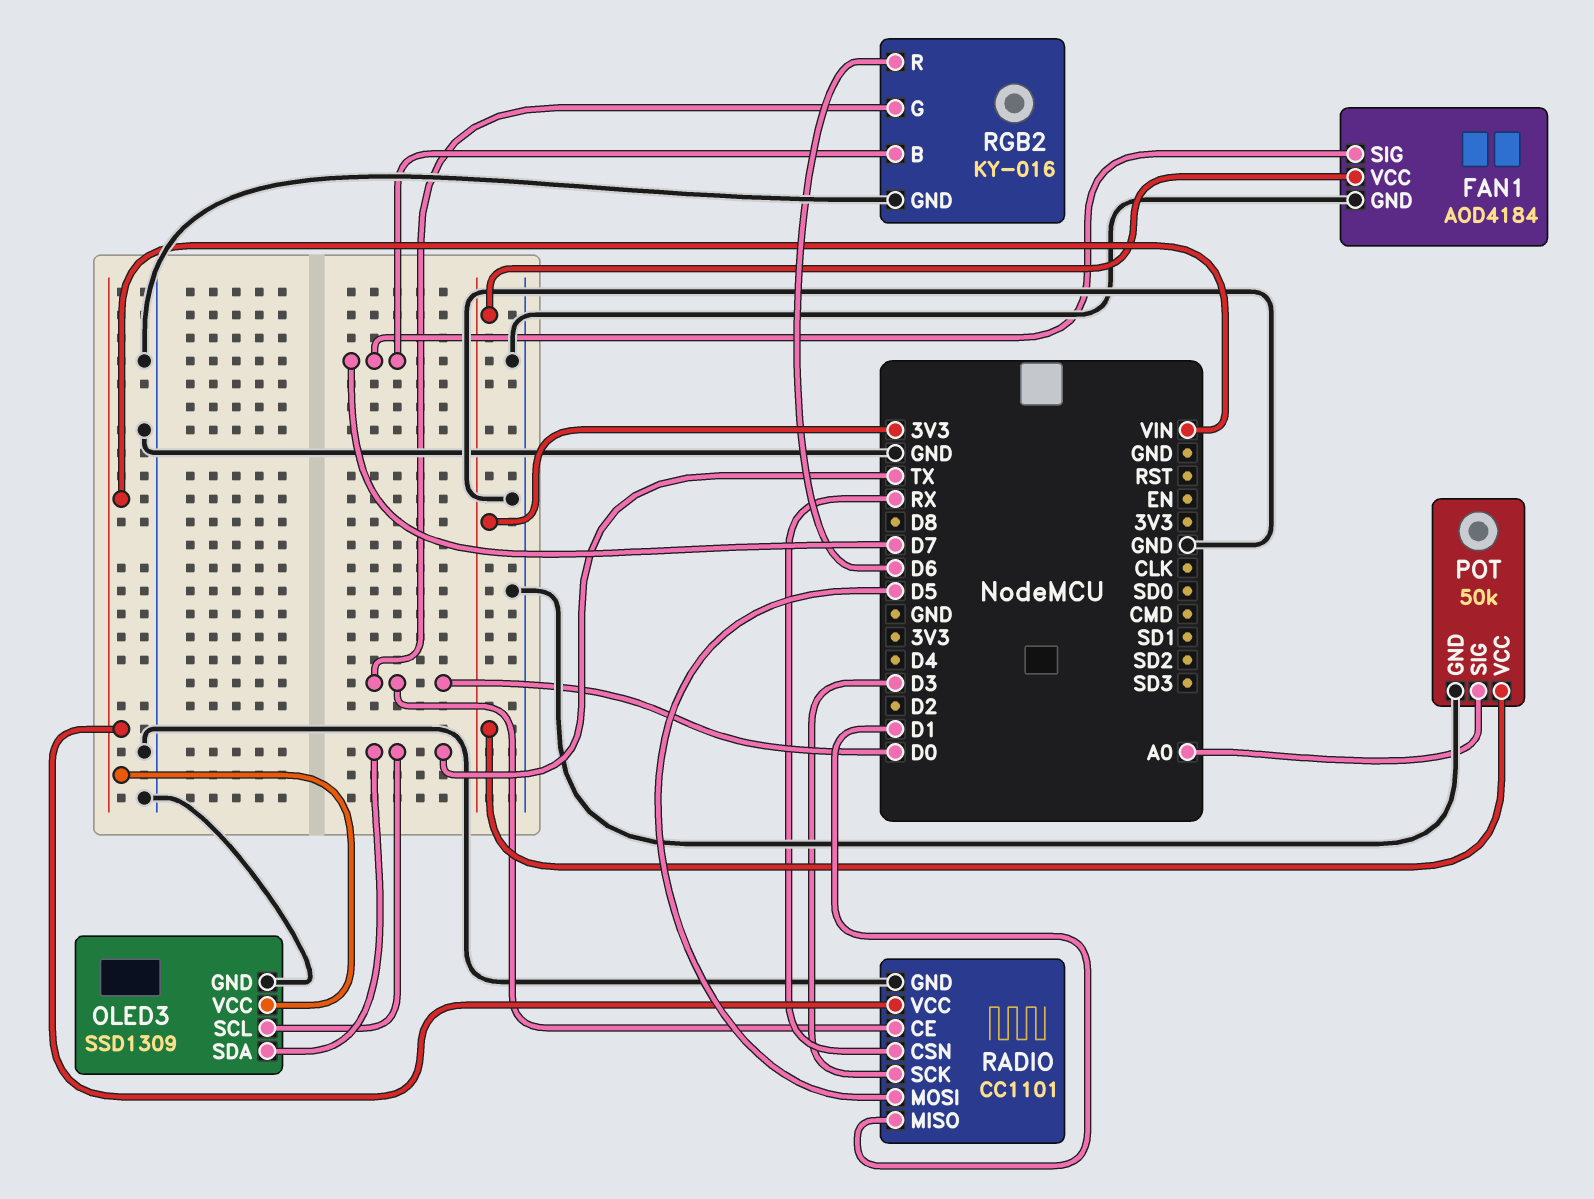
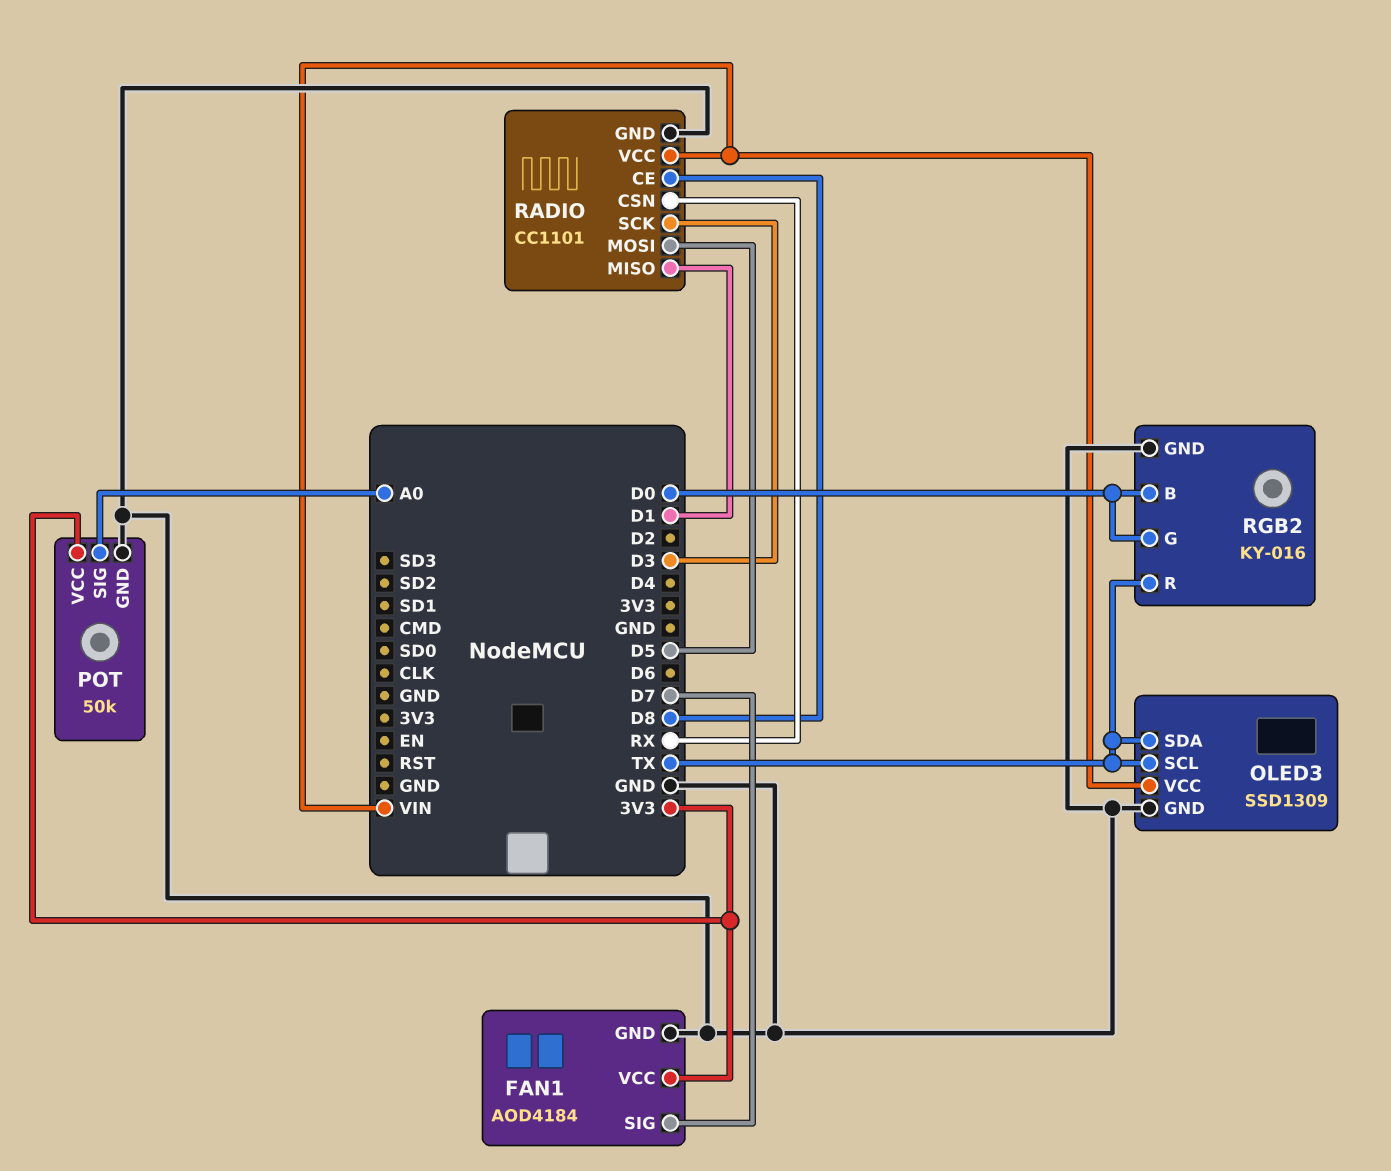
RADIO pin CE: D0 -> D8
RGB2 pin B: D7 -> D0
RGB2 pin R: D6 -> TX

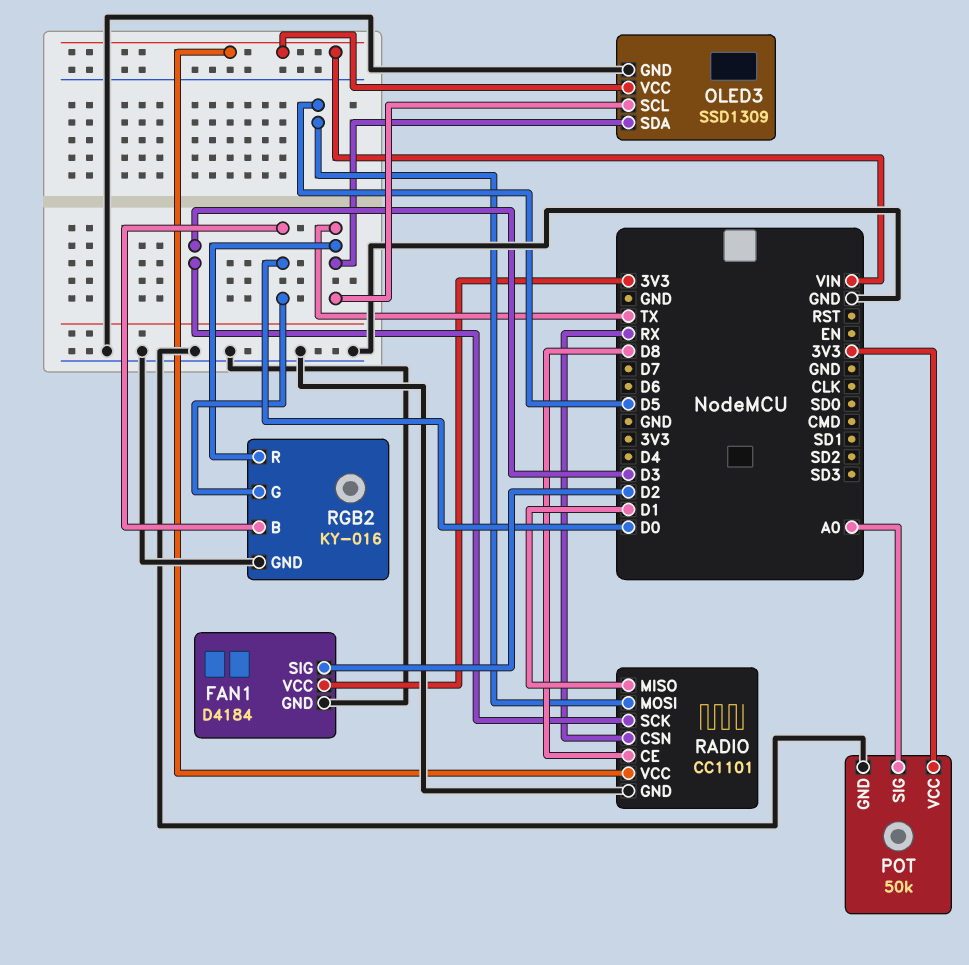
FAN1: AOD4184 -> D4184
FAN1 pin SIG: D7 -> D2

